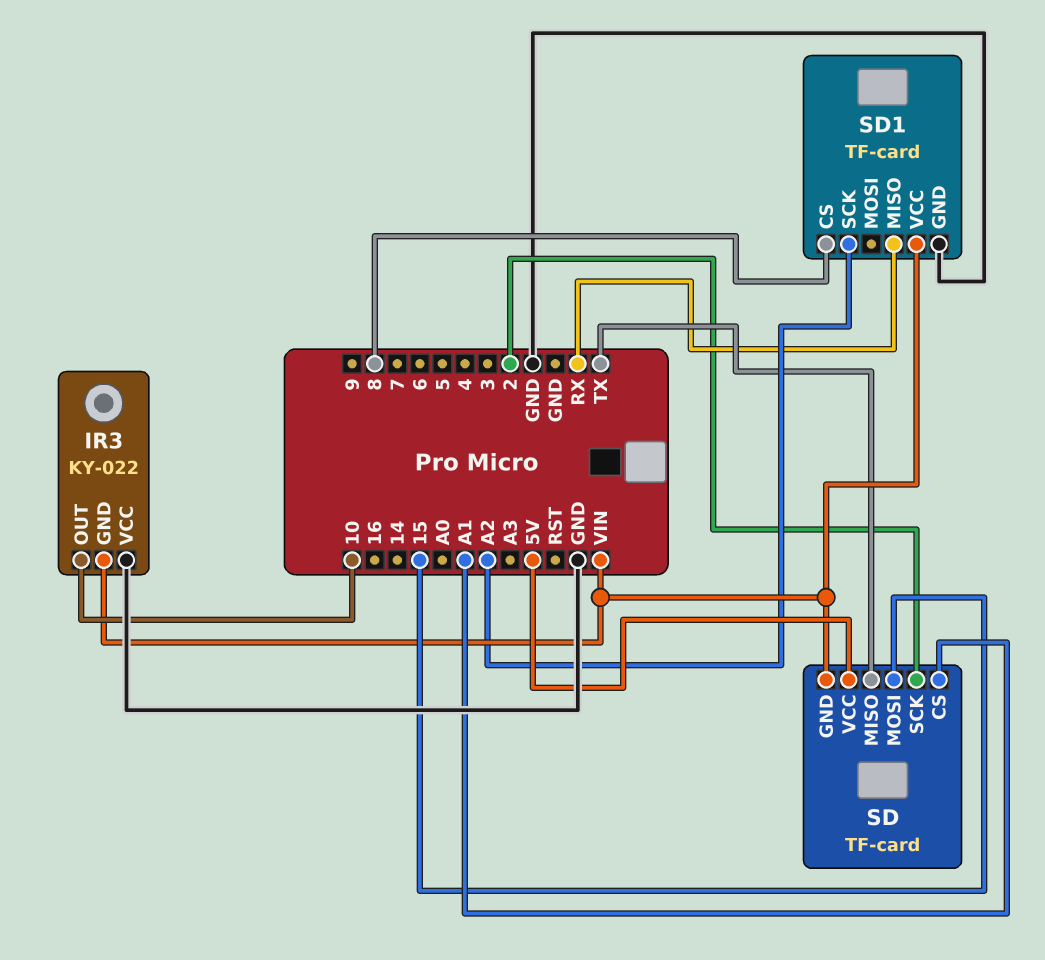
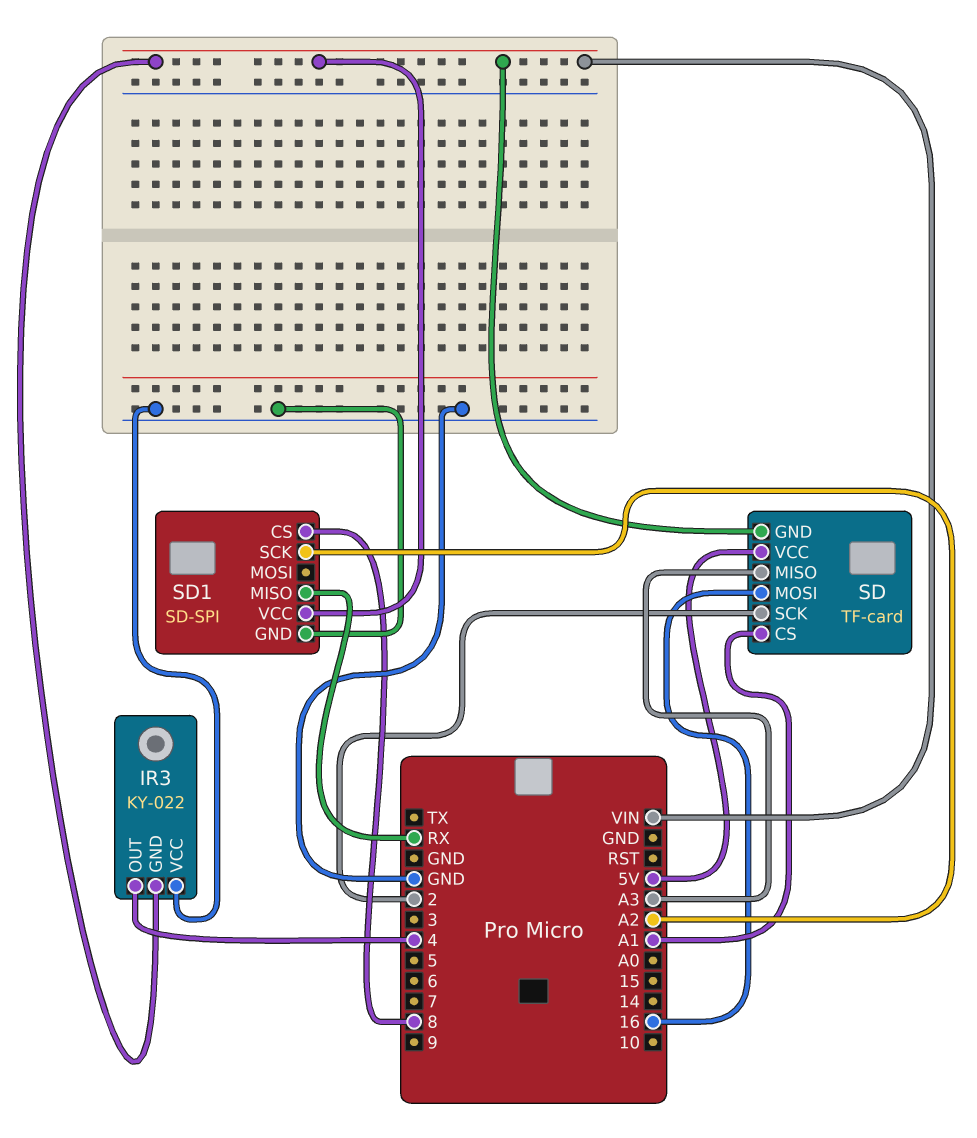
IR3 pin OUT: 10 -> 4
SD pin MISO: TX -> A3
SD pin MOSI: 15 -> 16
SD1: TF-card -> SD-SPI

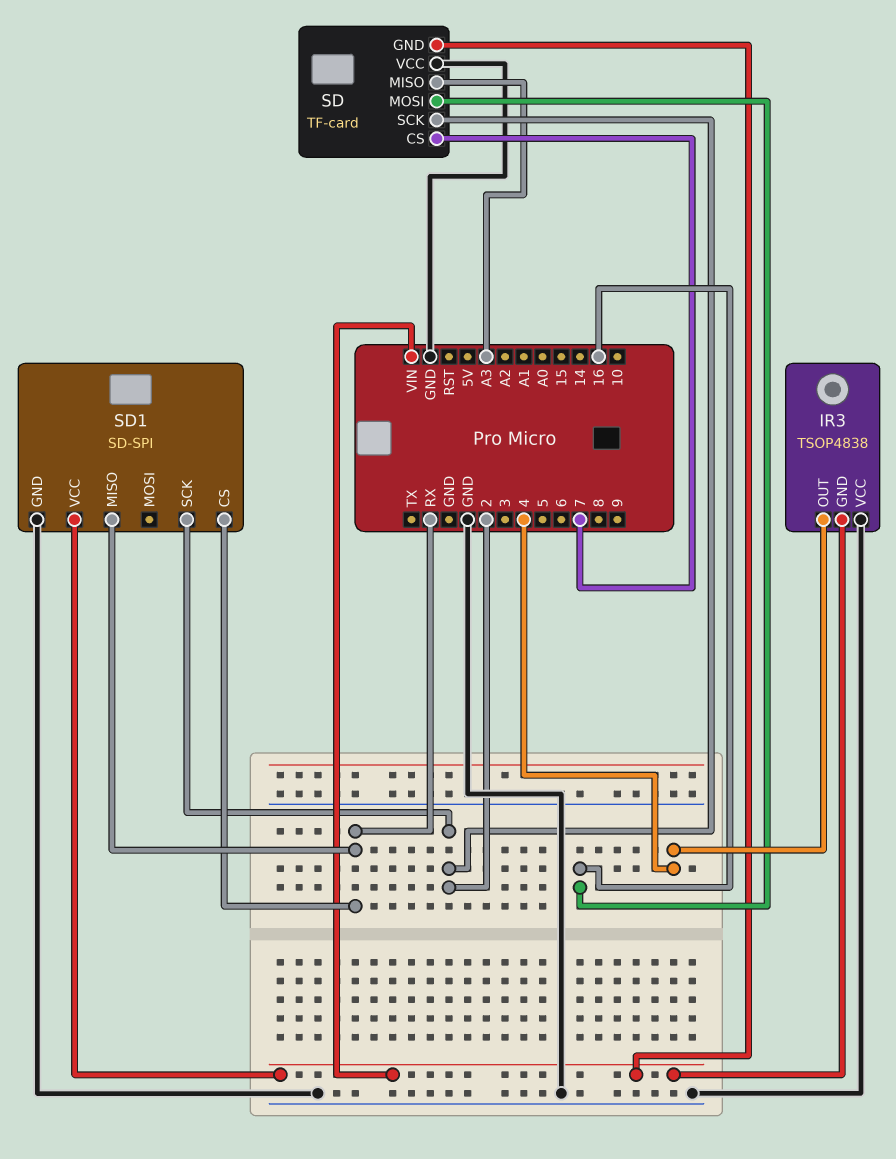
IR3: KY-022 -> TSOP4838
SD pin CS: A1 -> 7
SD pin VCC: 5V -> GND
SD1 pin CS: 8 -> RX
SD1 pin SCK: A2 -> 2

